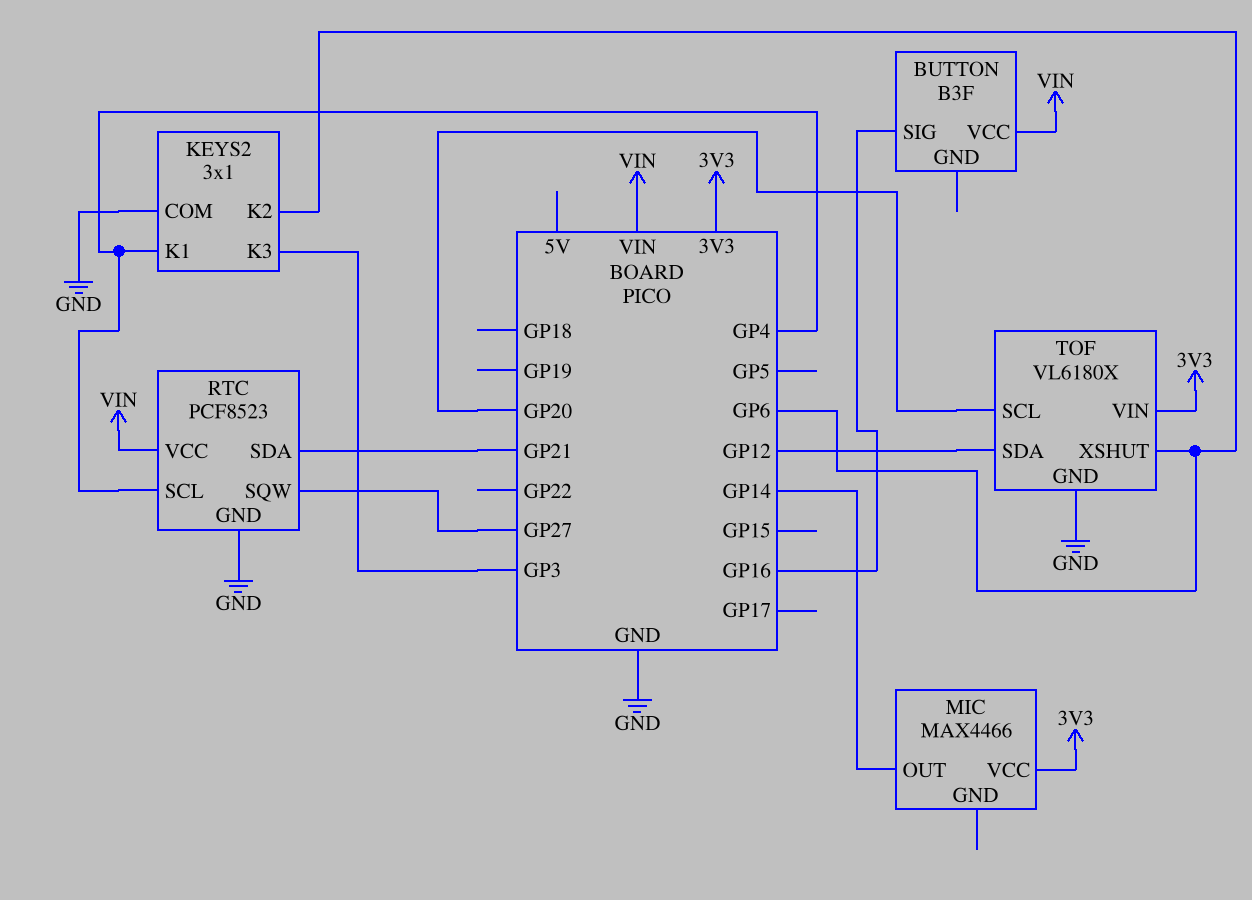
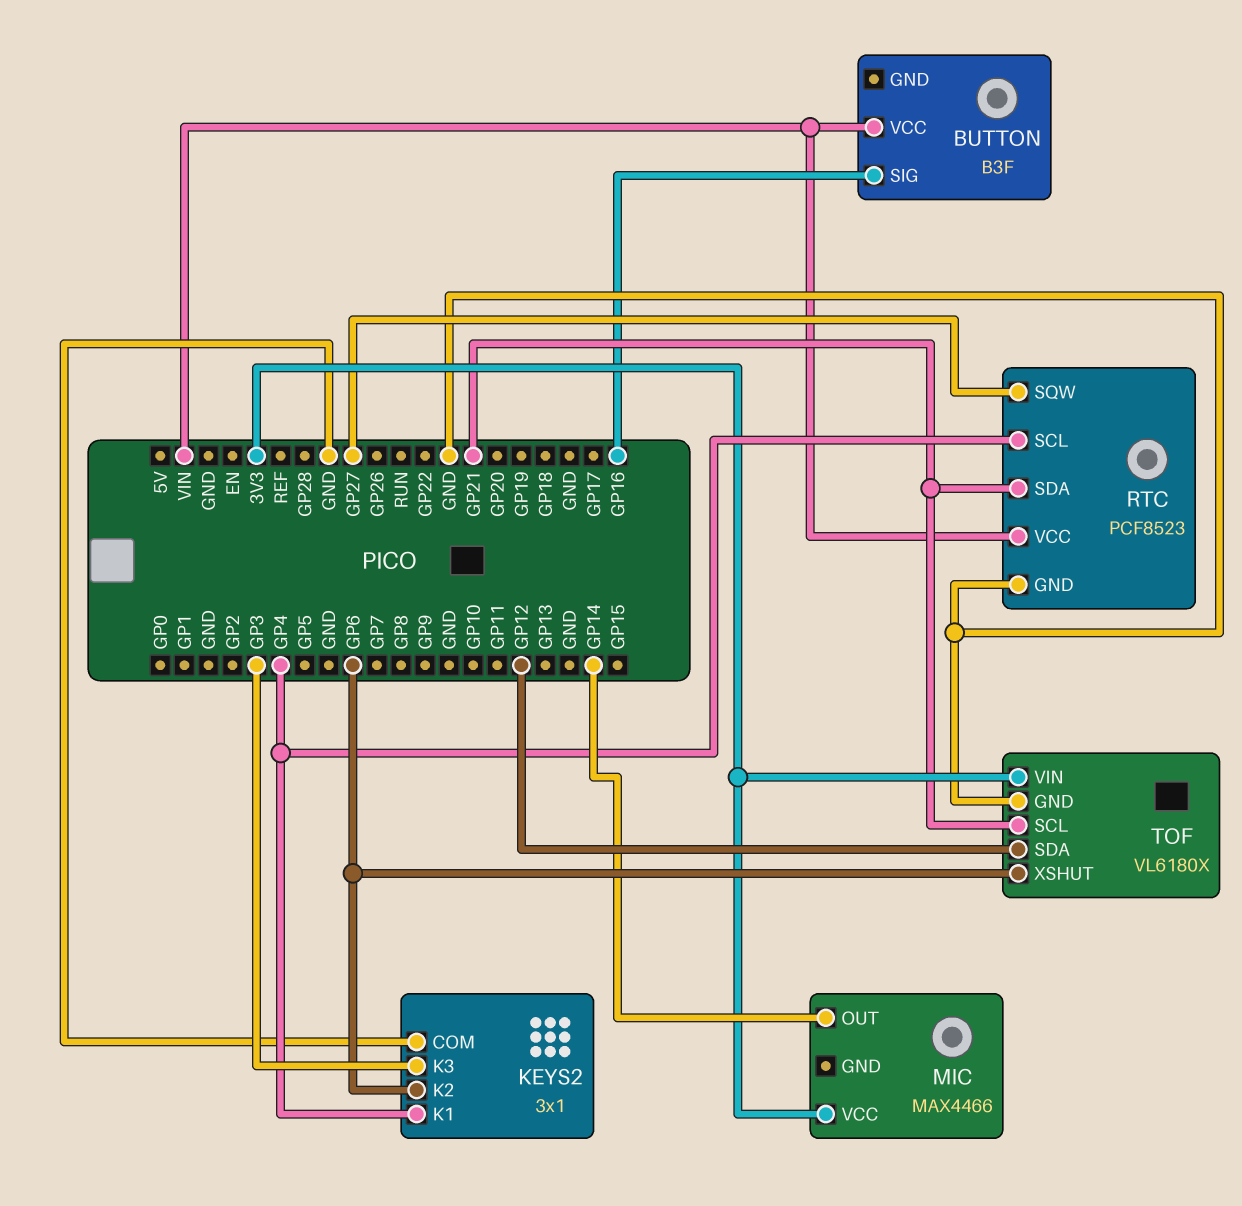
TOF pin SCL: GP20 -> GP21

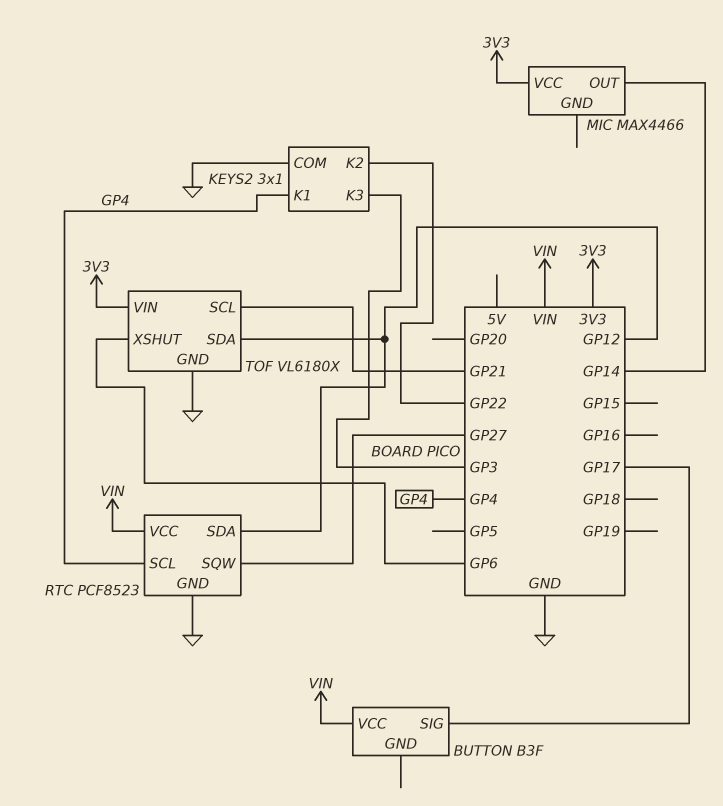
BUTTON pin SIG: GP16 -> GP17
KEYS2 pin K2: GP6 -> GP22
RTC pin SDA: GP21 -> GP12

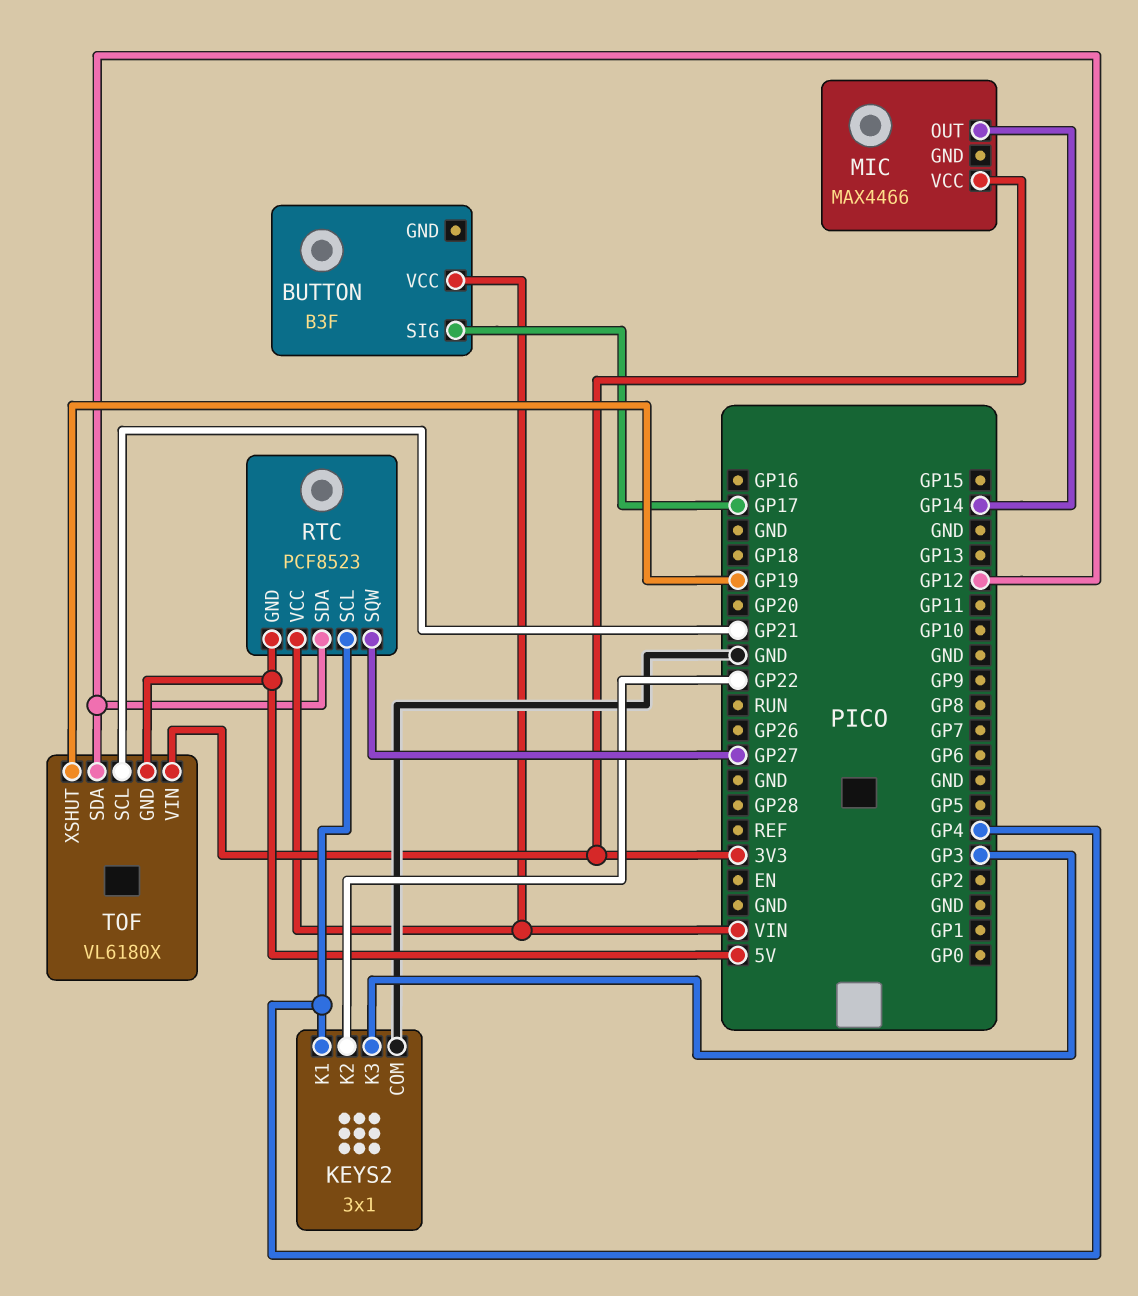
RTC pin GND: GND -> 5V
TOF pin GND: GND -> 5V
TOF pin XSHUT: GP6 -> GP19

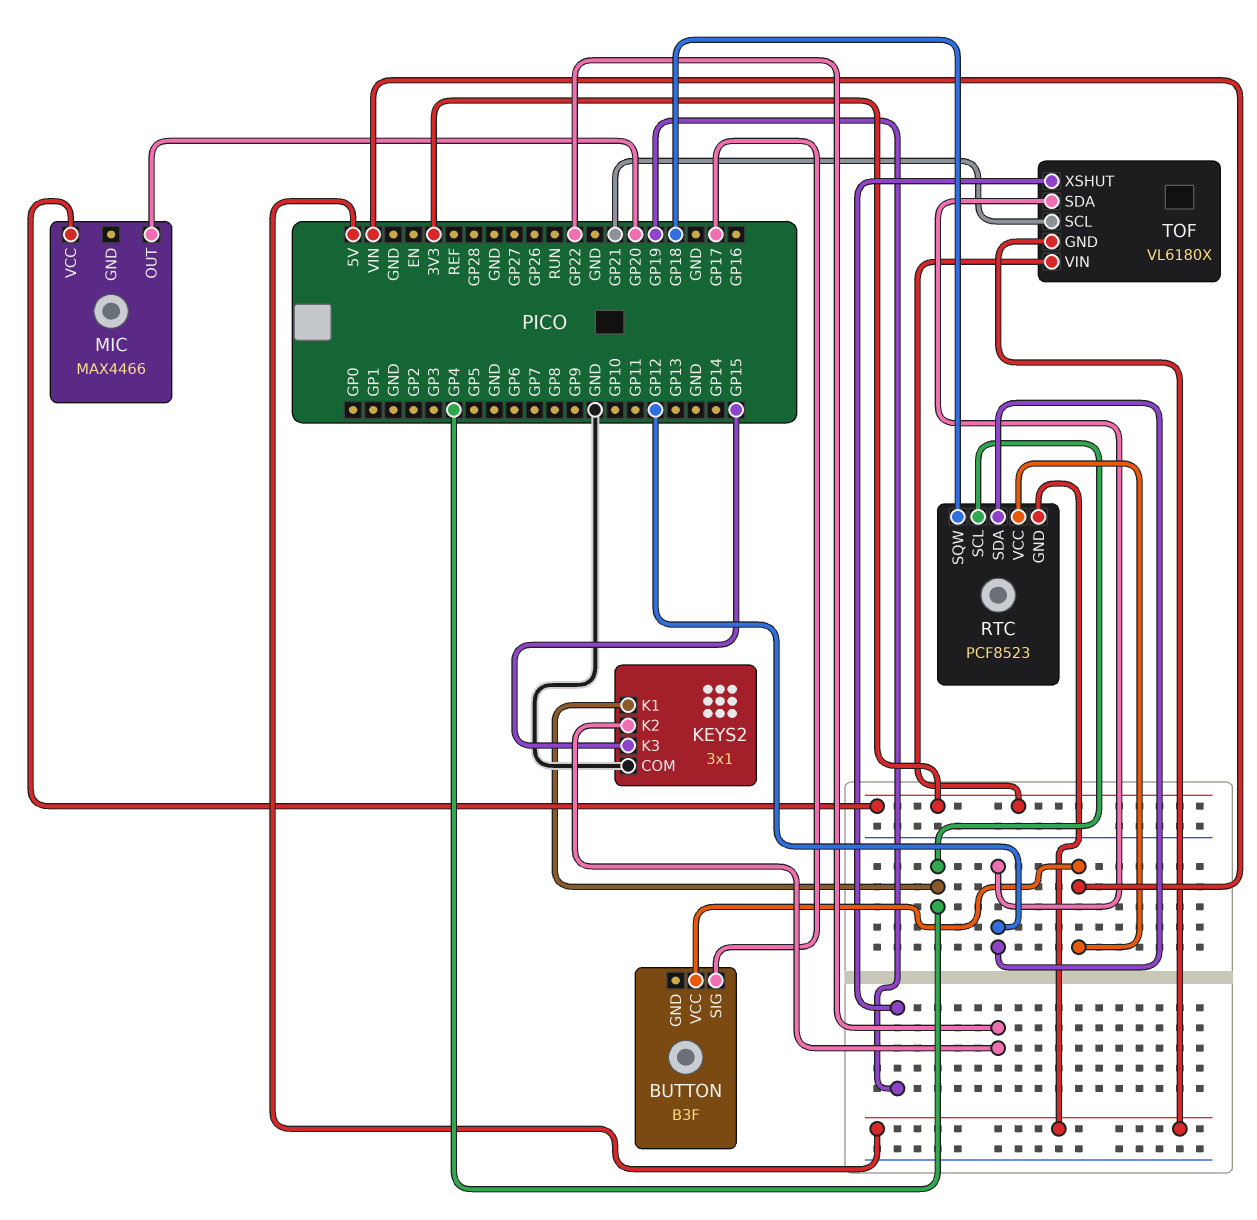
KEYS2 pin K3: GP3 -> GP15
MIC pin OUT: GP14 -> GP20
RTC pin SQW: GP27 -> GP18

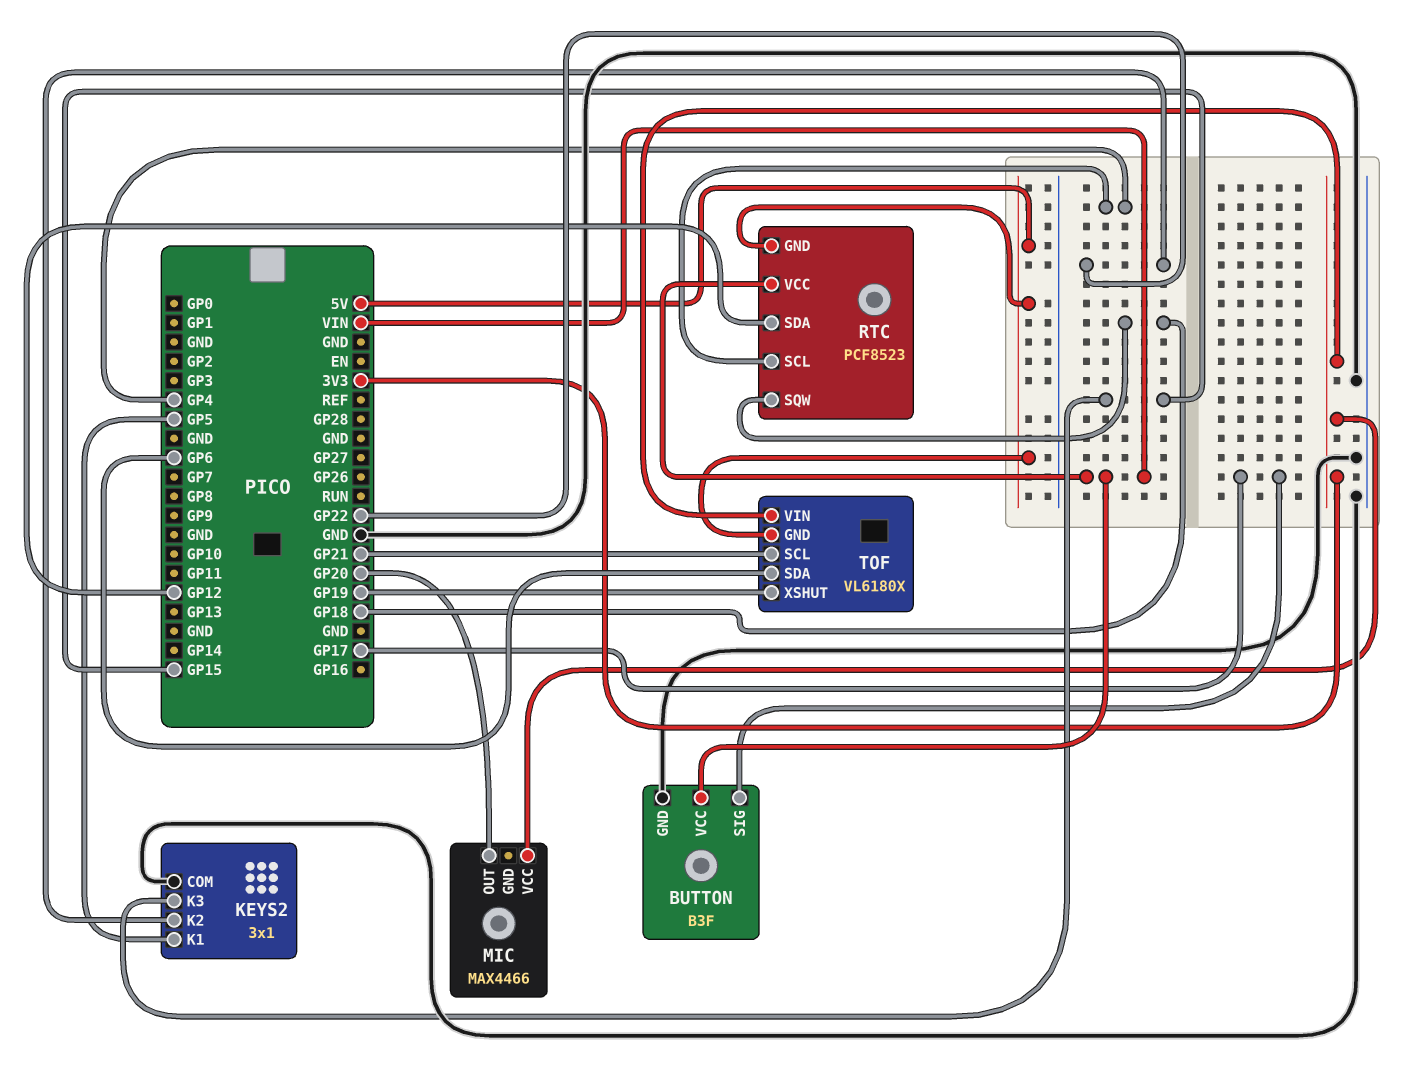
BUTTON pin GND: none -> GND
KEYS2 pin K1: GP4 -> GP5
TOF pin SDA: GP12 -> GP6

